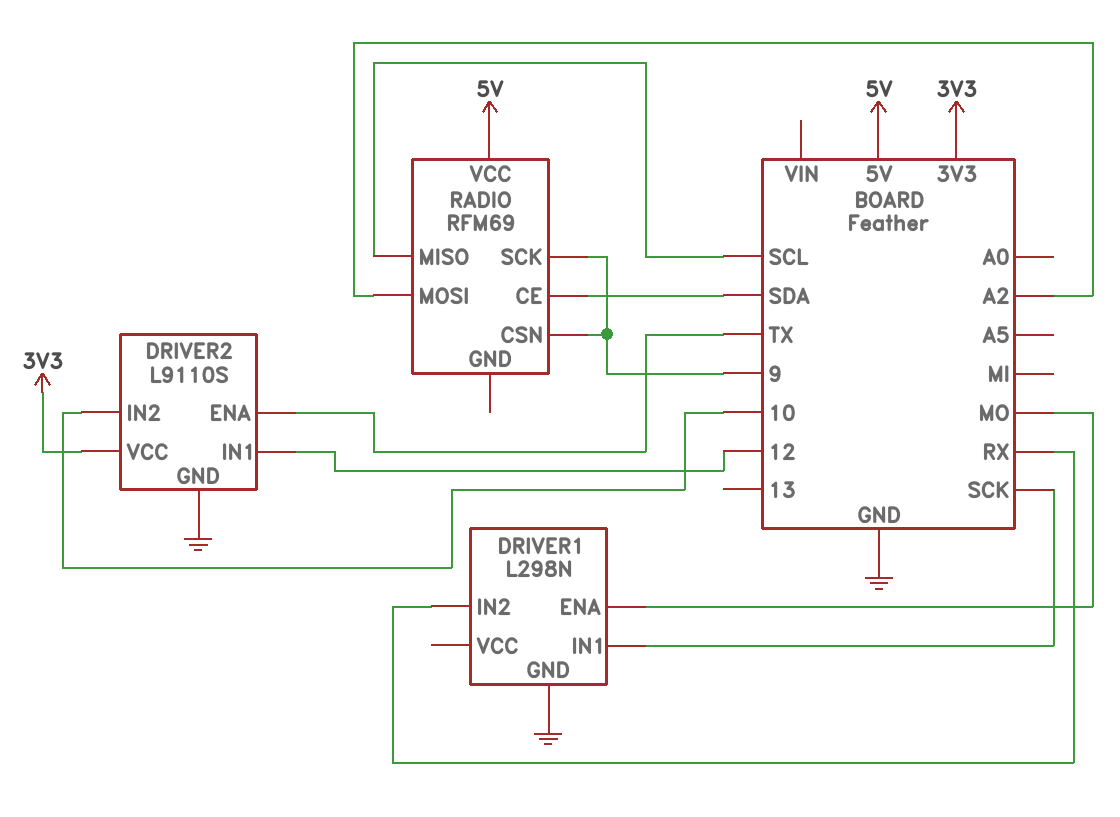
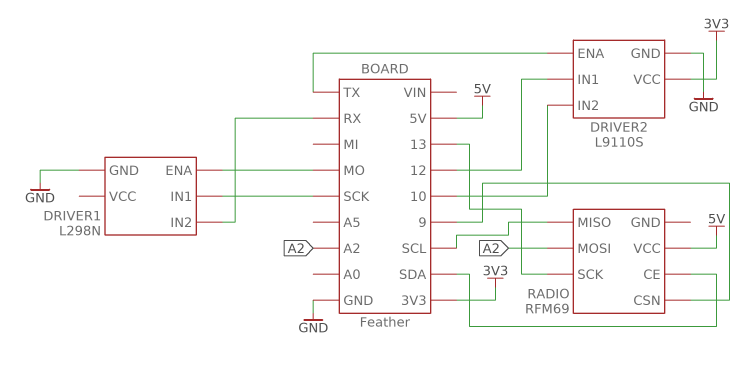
RADIO pin SCK: 9 -> 13

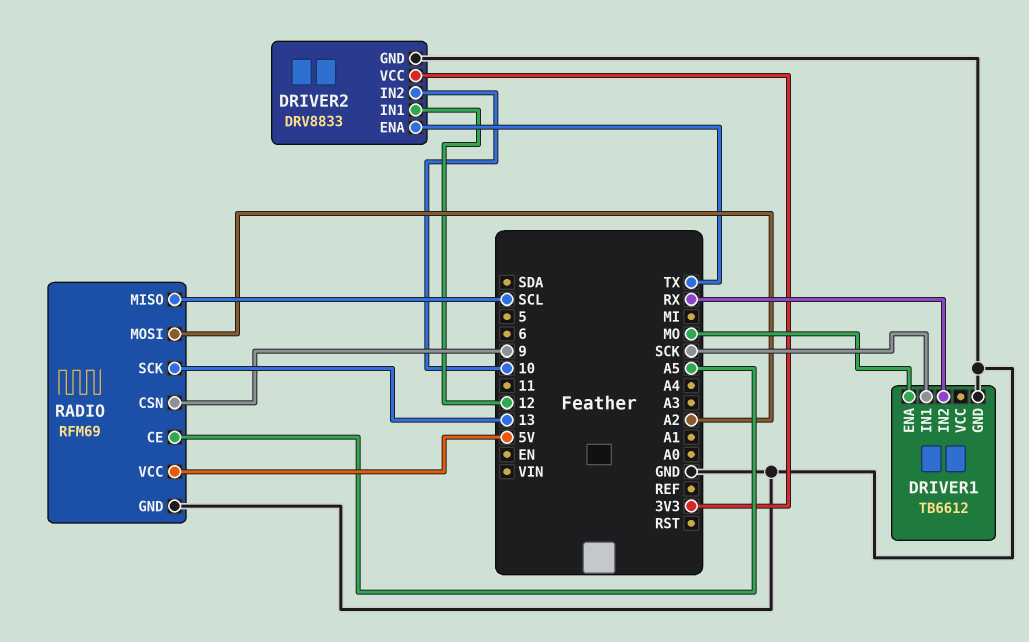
DRIVER1: L298N -> TB6612
DRIVER2: L9110S -> DRV8833
RADIO pin CE: SDA -> A5
RADIO pin GND: none -> GND

